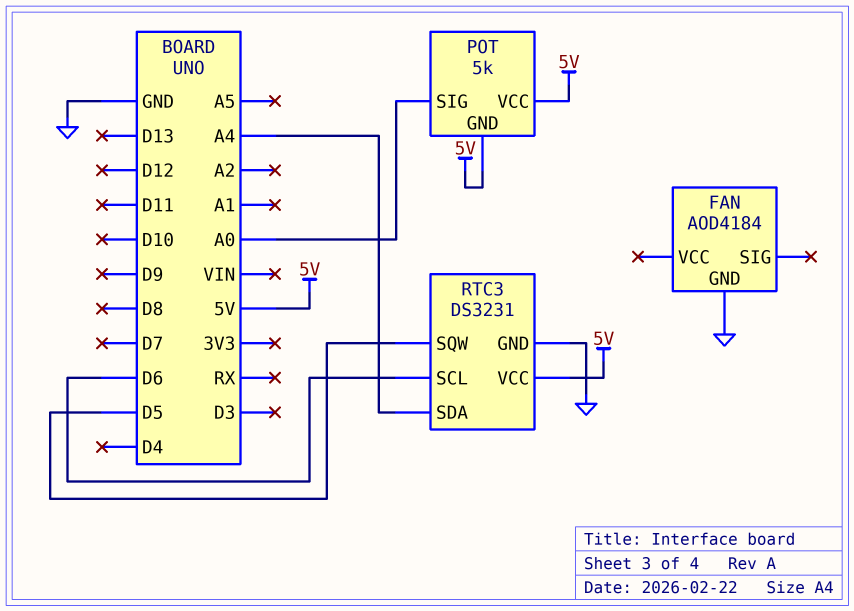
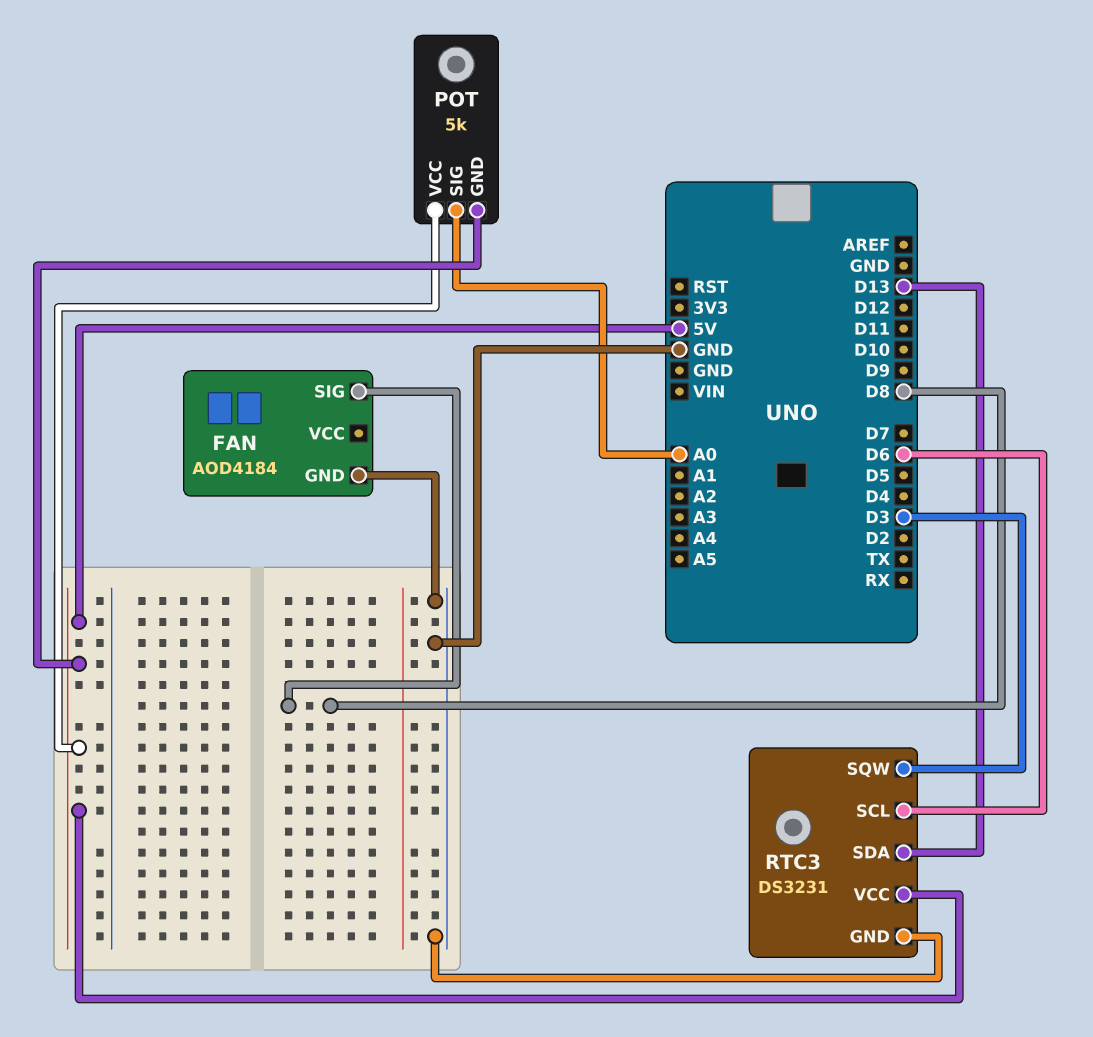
FAN pin SIG: none -> D8
RTC3 pin SDA: A4 -> D13
RTC3 pin SQW: D5 -> D3

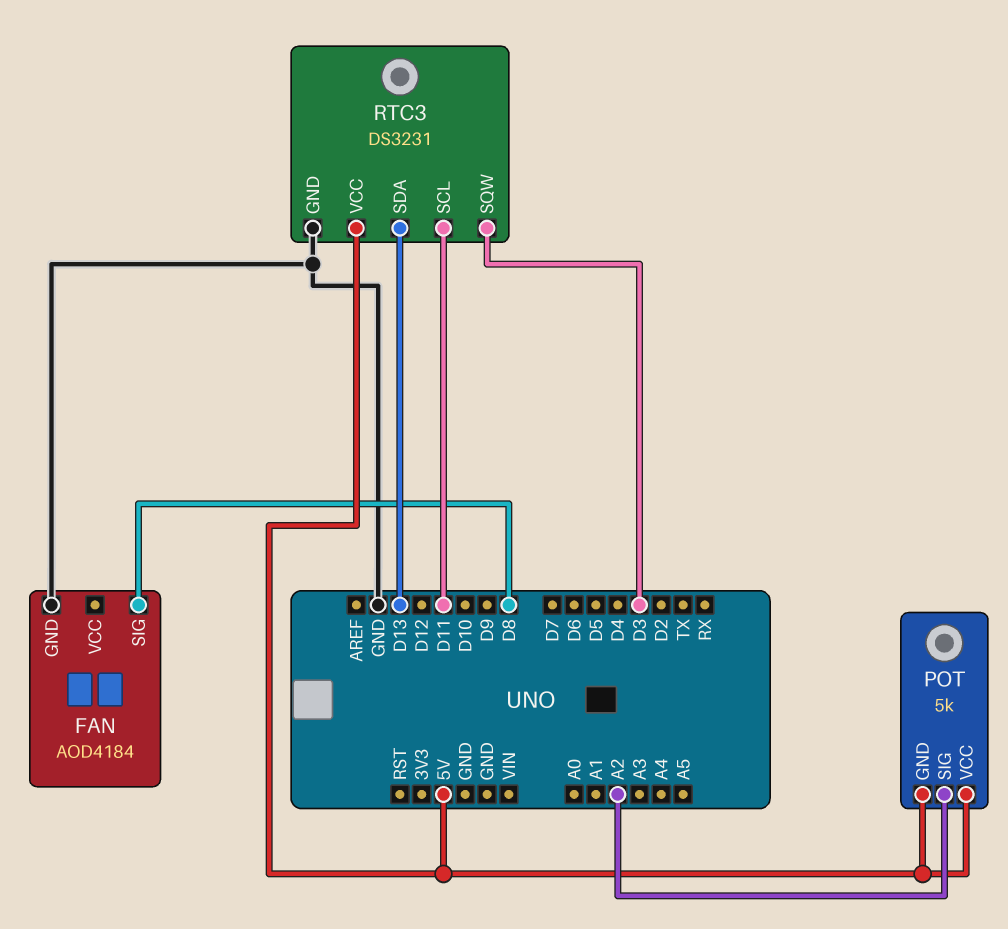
POT pin SIG: A0 -> A2
RTC3 pin SCL: D6 -> D11

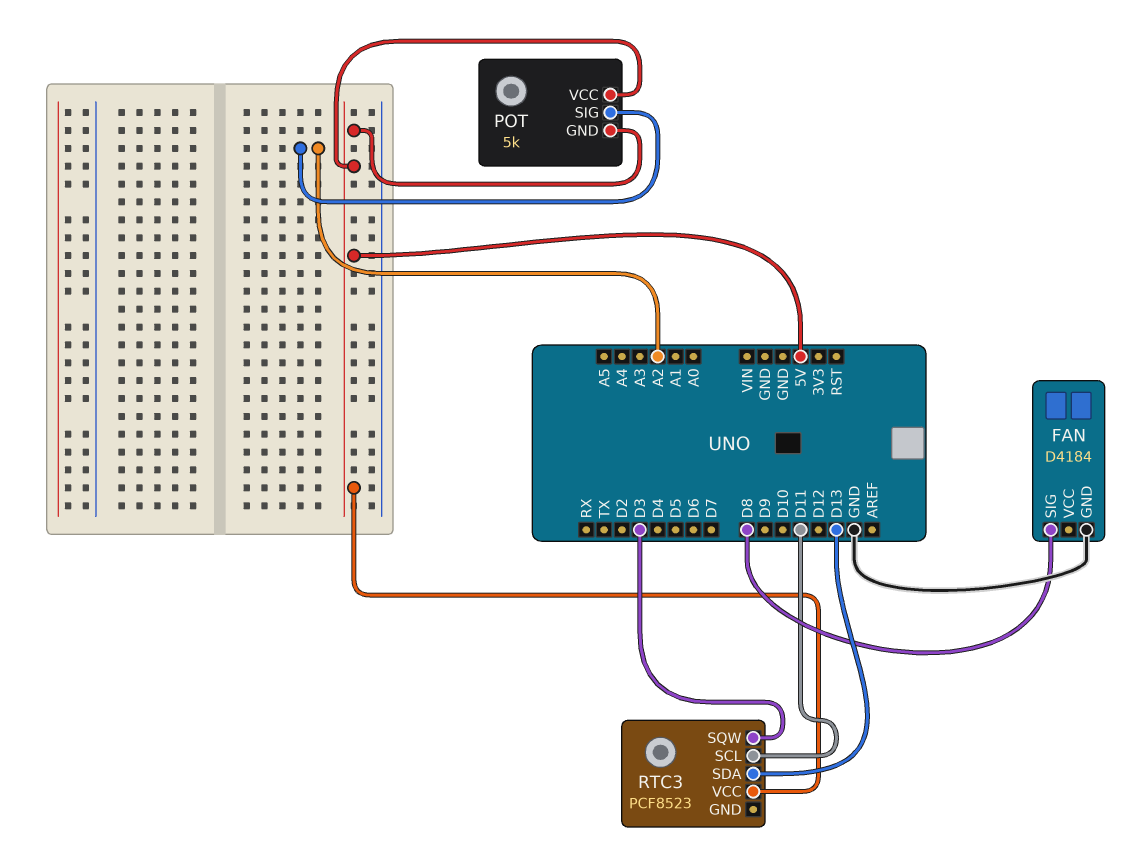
FAN: AOD4184 -> D4184
RTC3: DS3231 -> PCF8523
RTC3 pin GND: GND -> none

